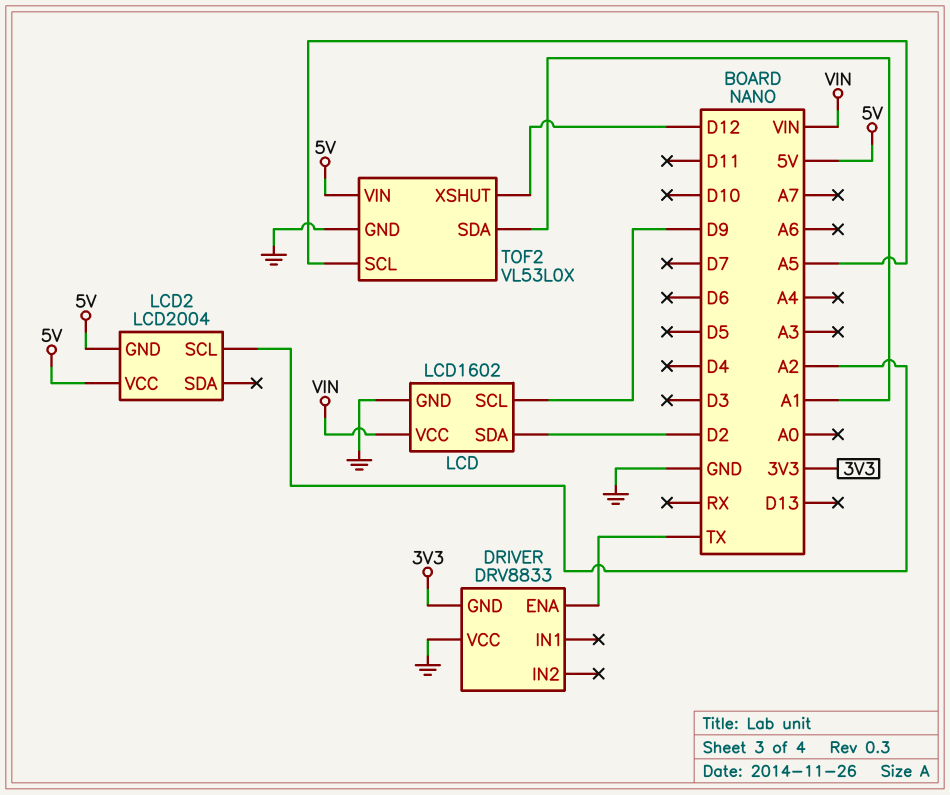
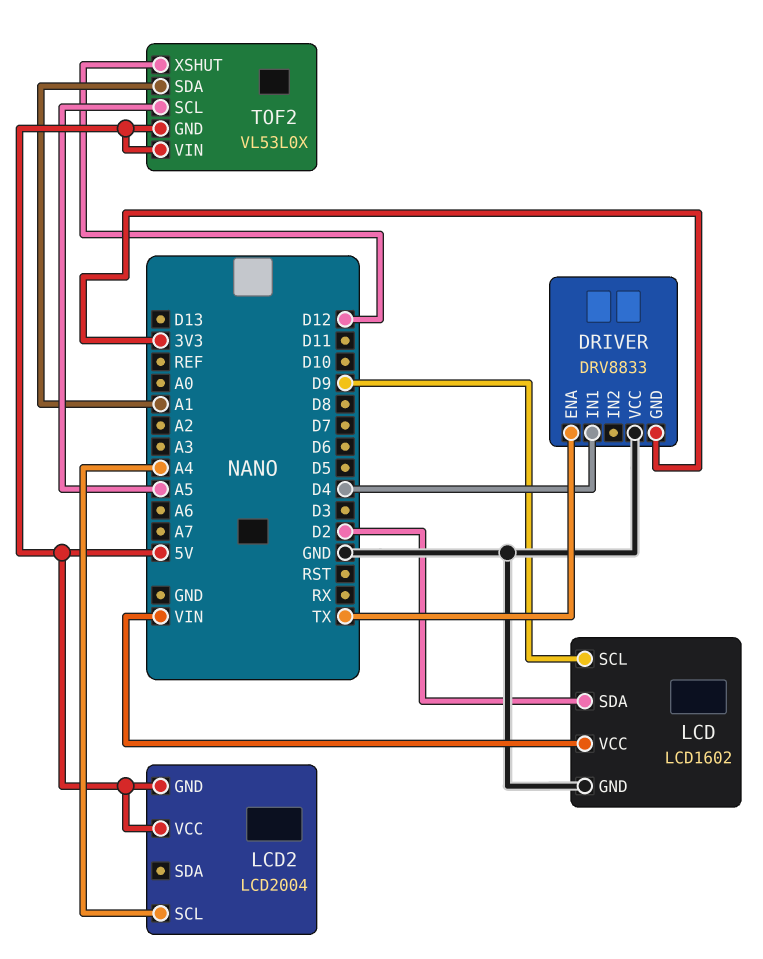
DRIVER pin IN1: none -> D4
LCD2 pin SCL: A2 -> A4
TOF2 pin GND: GND -> 5V

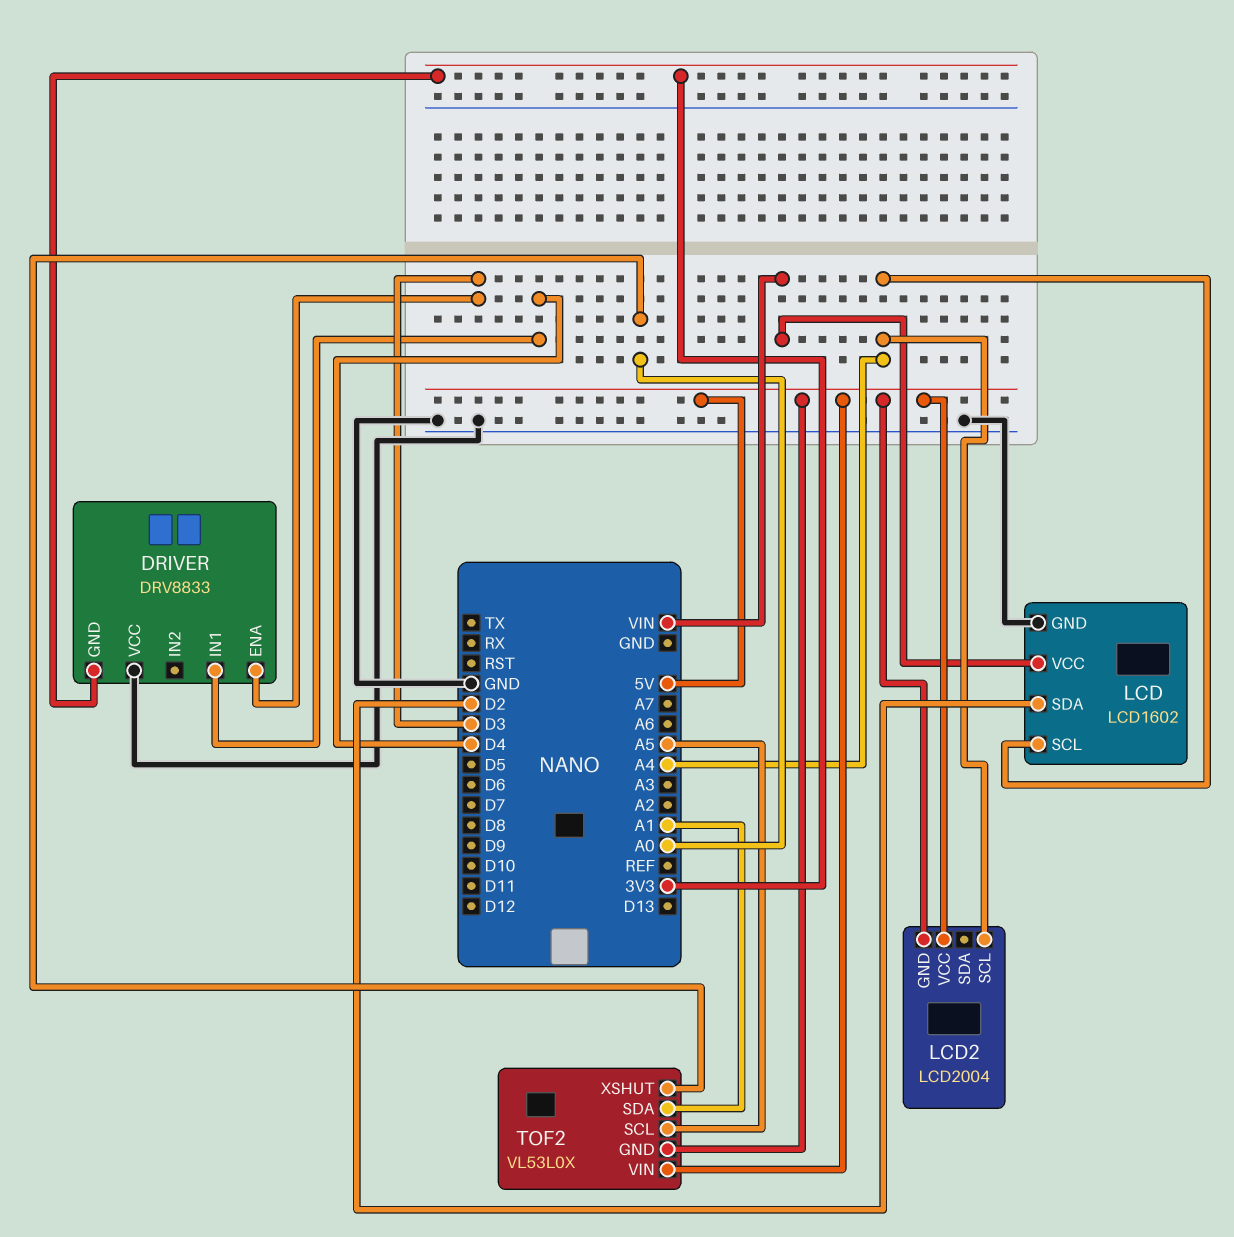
DRIVER pin ENA: TX -> D3
LCD pin SCL: D9 -> A4
TOF2 pin XSHUT: D12 -> A0

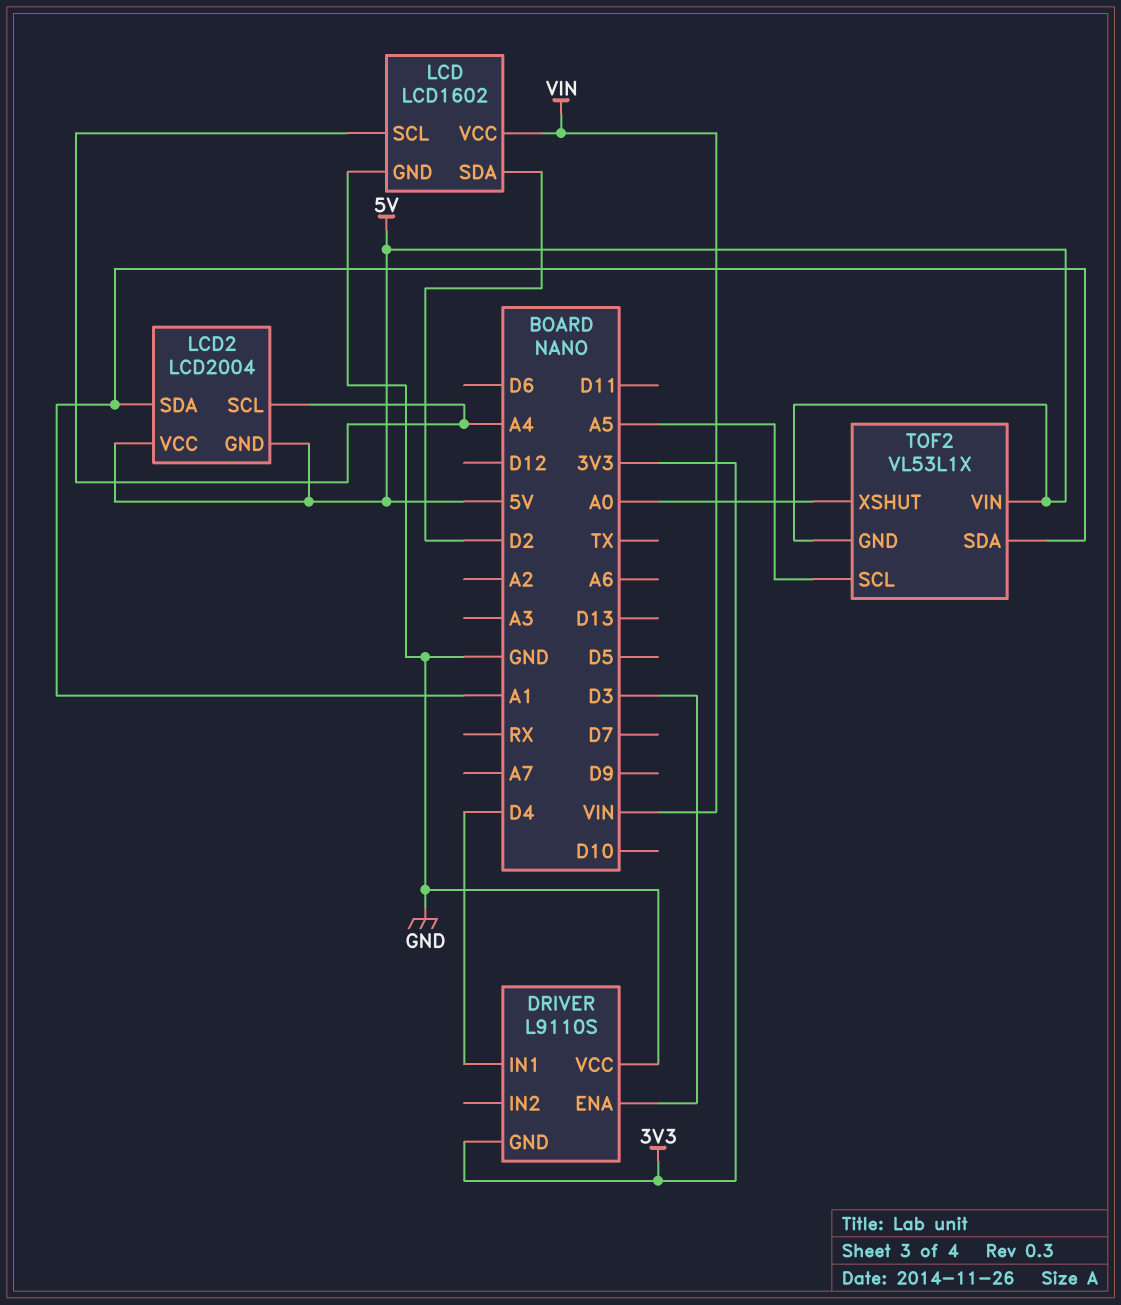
DRIVER: DRV8833 -> L9110S
LCD2 pin SDA: none -> A1
TOF2: VL53L0X -> VL53L1X

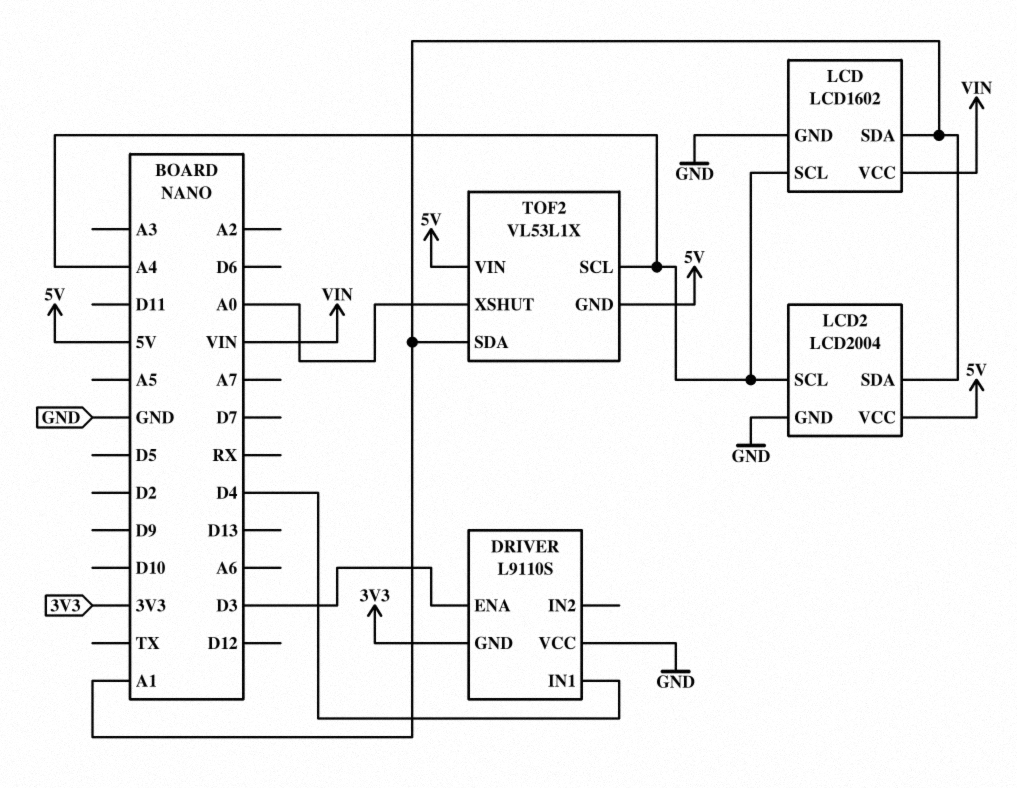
LCD pin SDA: D2 -> A1
LCD2 pin GND: 5V -> GND
TOF2 pin SCL: A5 -> A4

